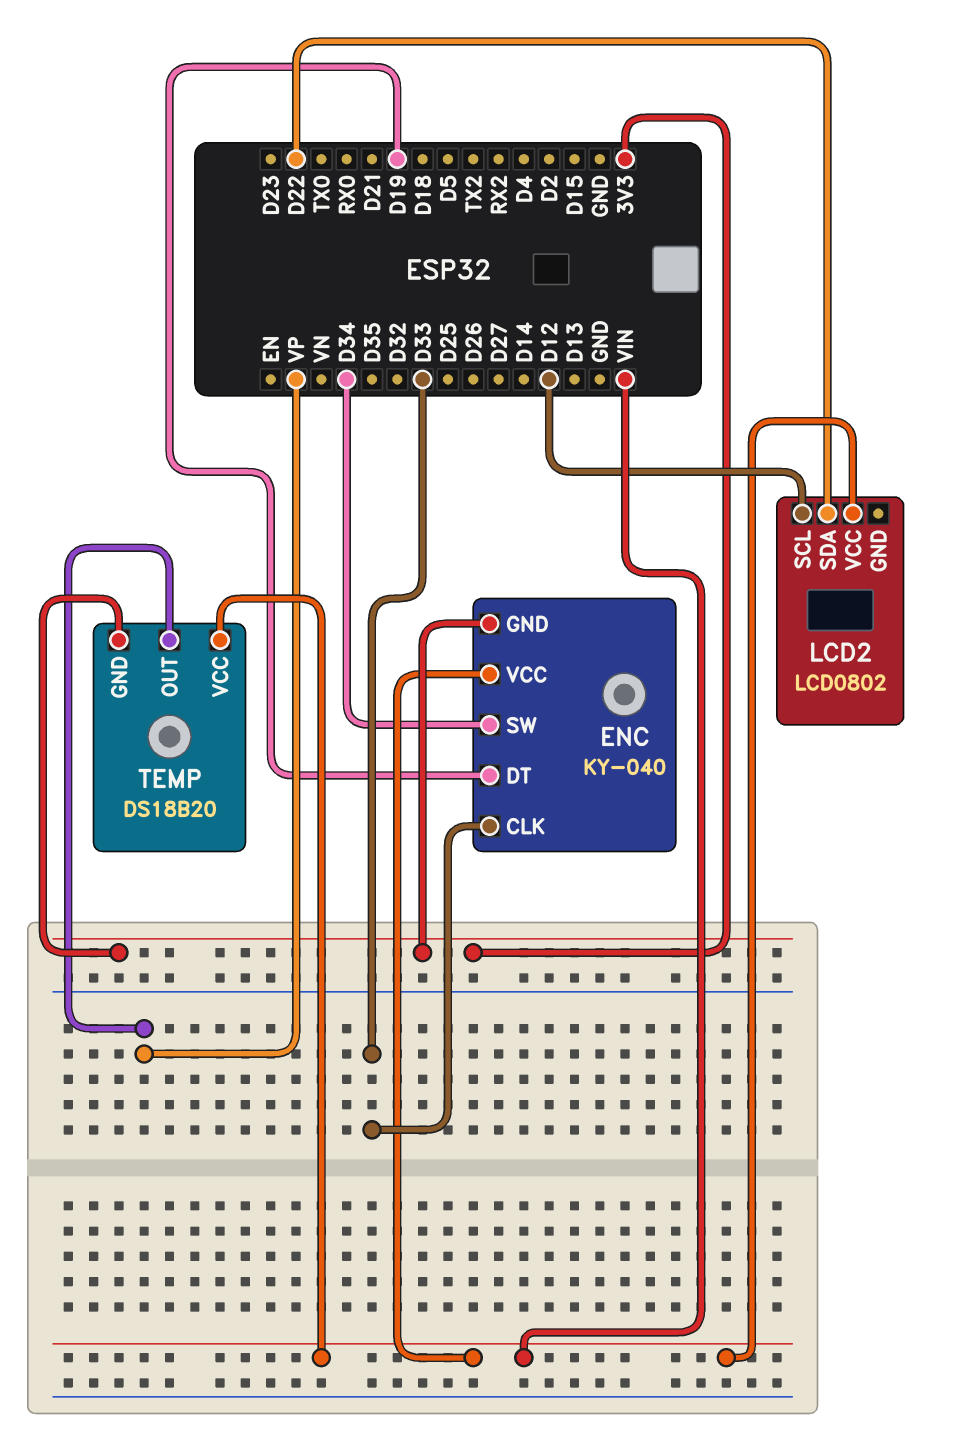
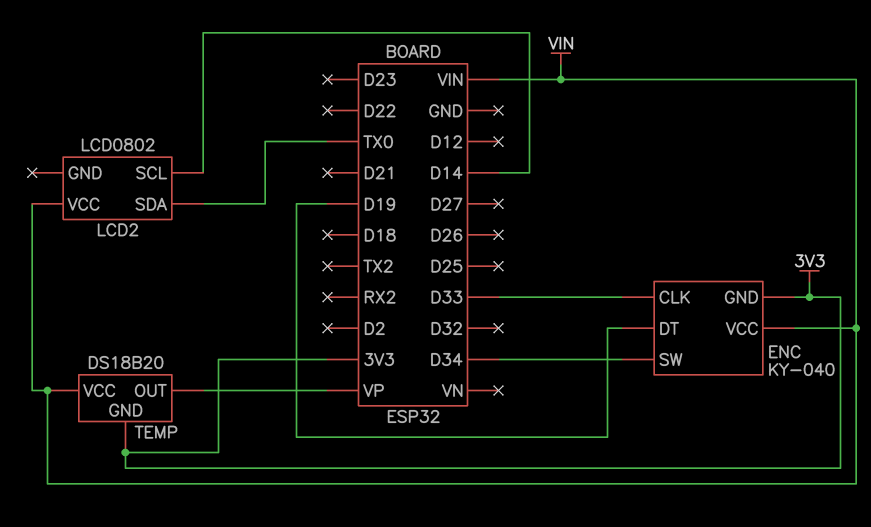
LCD2 pin SCL: D12 -> D14
LCD2 pin SDA: D22 -> TX0

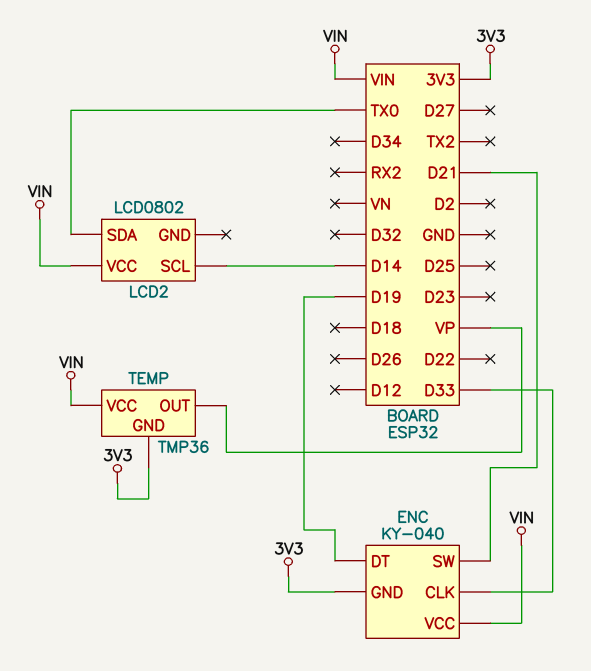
ENC pin SW: D34 -> D21
TEMP: DS18B20 -> TMP36

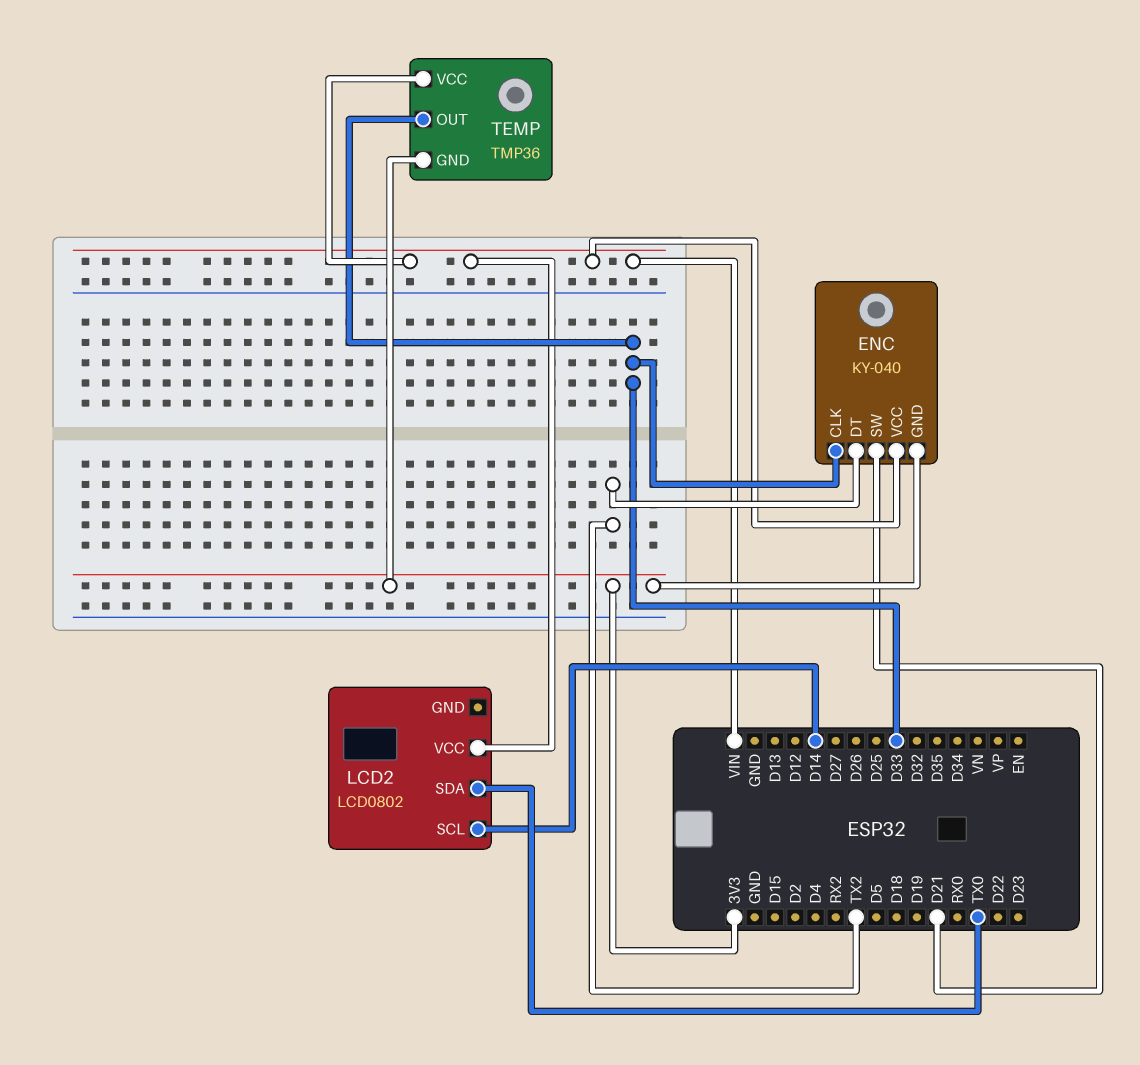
ENC pin DT: D19 -> TX2
TEMP pin OUT: VP -> D33

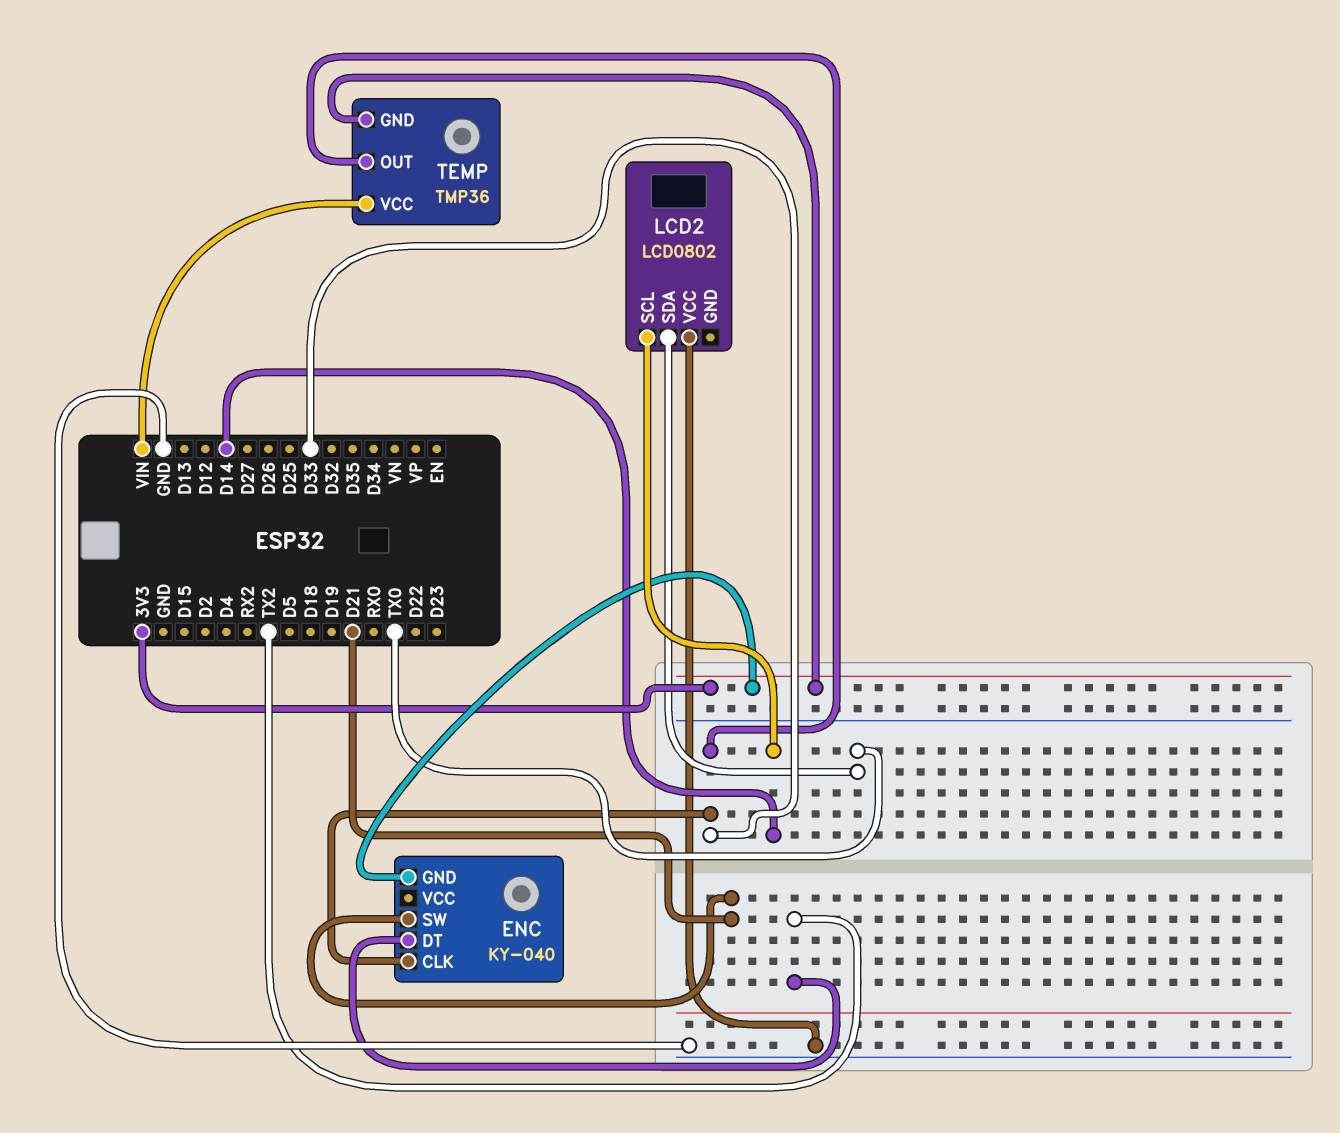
ENC pin VCC: VIN -> none
LCD2 pin VCC: VIN -> GND

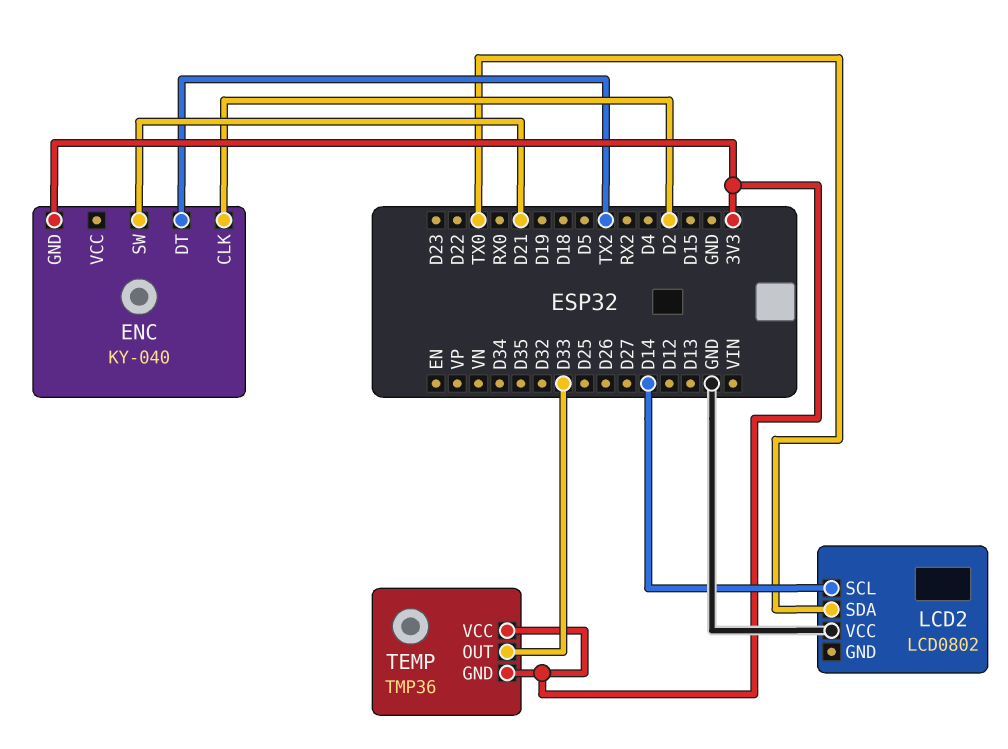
ENC pin CLK: D33 -> D2
TEMP pin VCC: VIN -> 3V3

